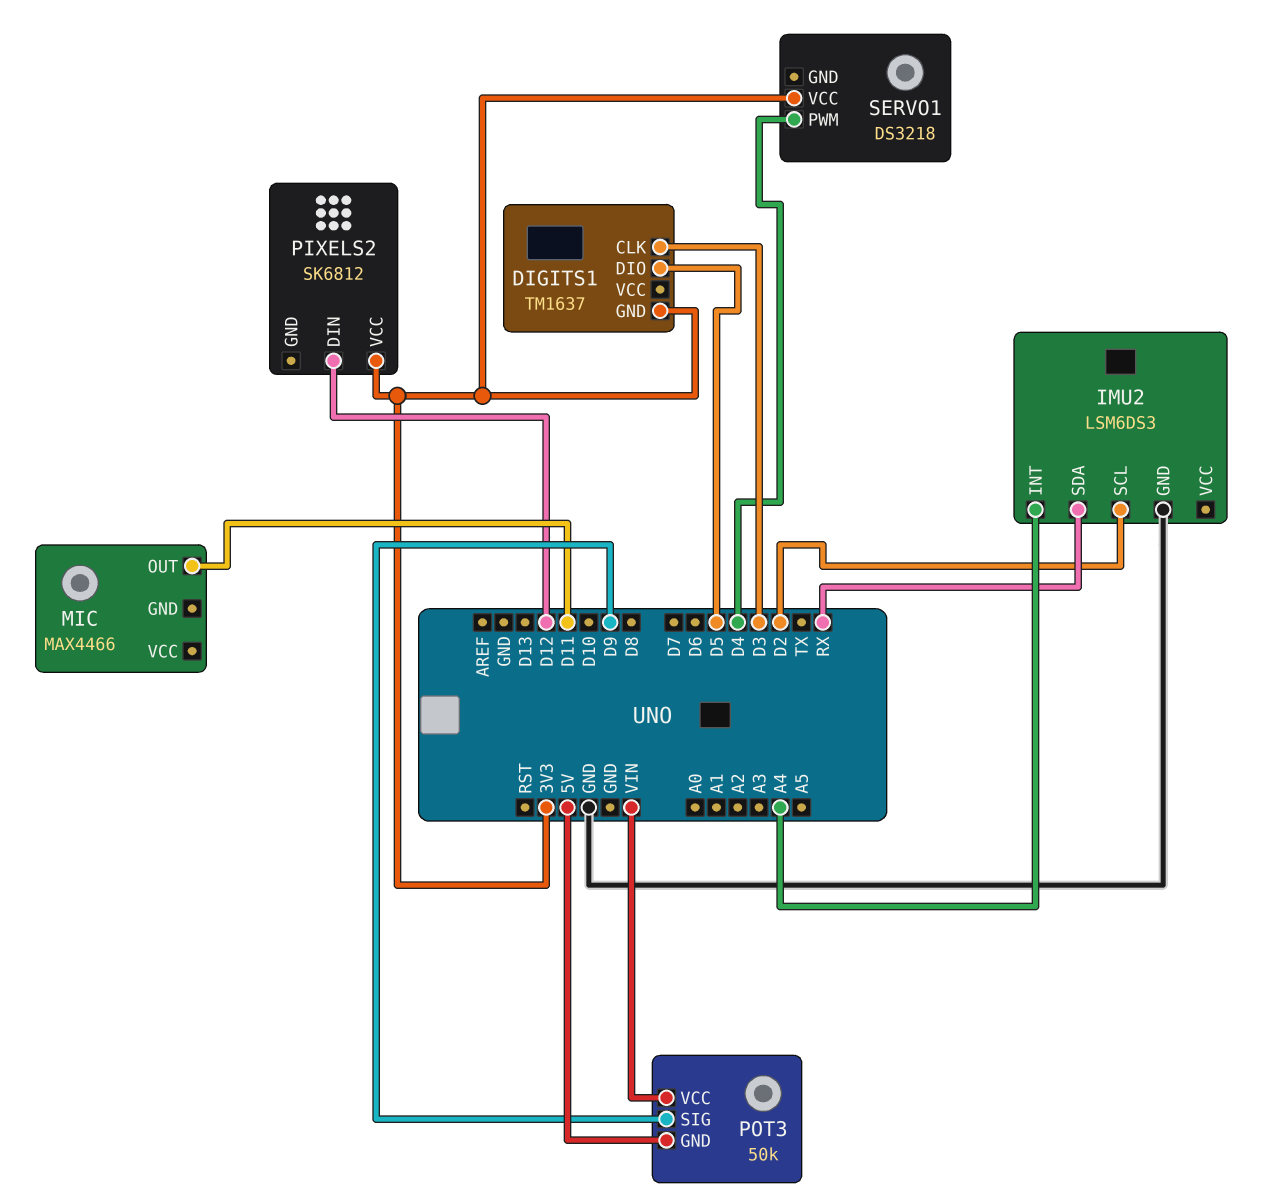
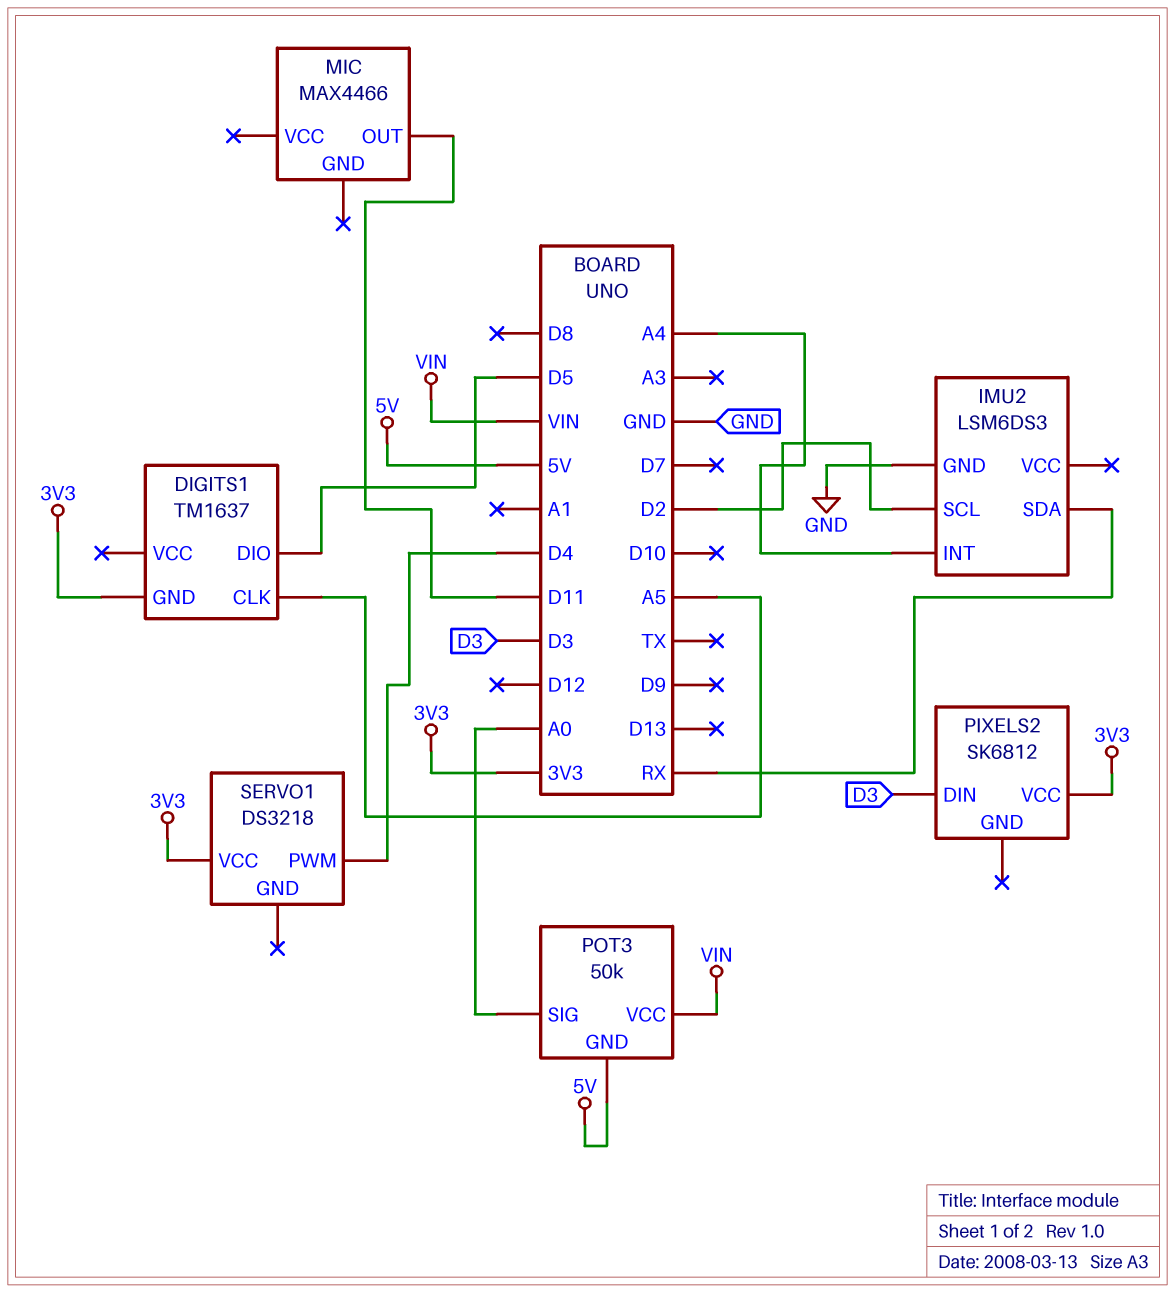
DIGITS1 pin CLK: D3 -> A5
PIXELS2 pin DIN: D12 -> D3
POT3 pin SIG: D9 -> A0

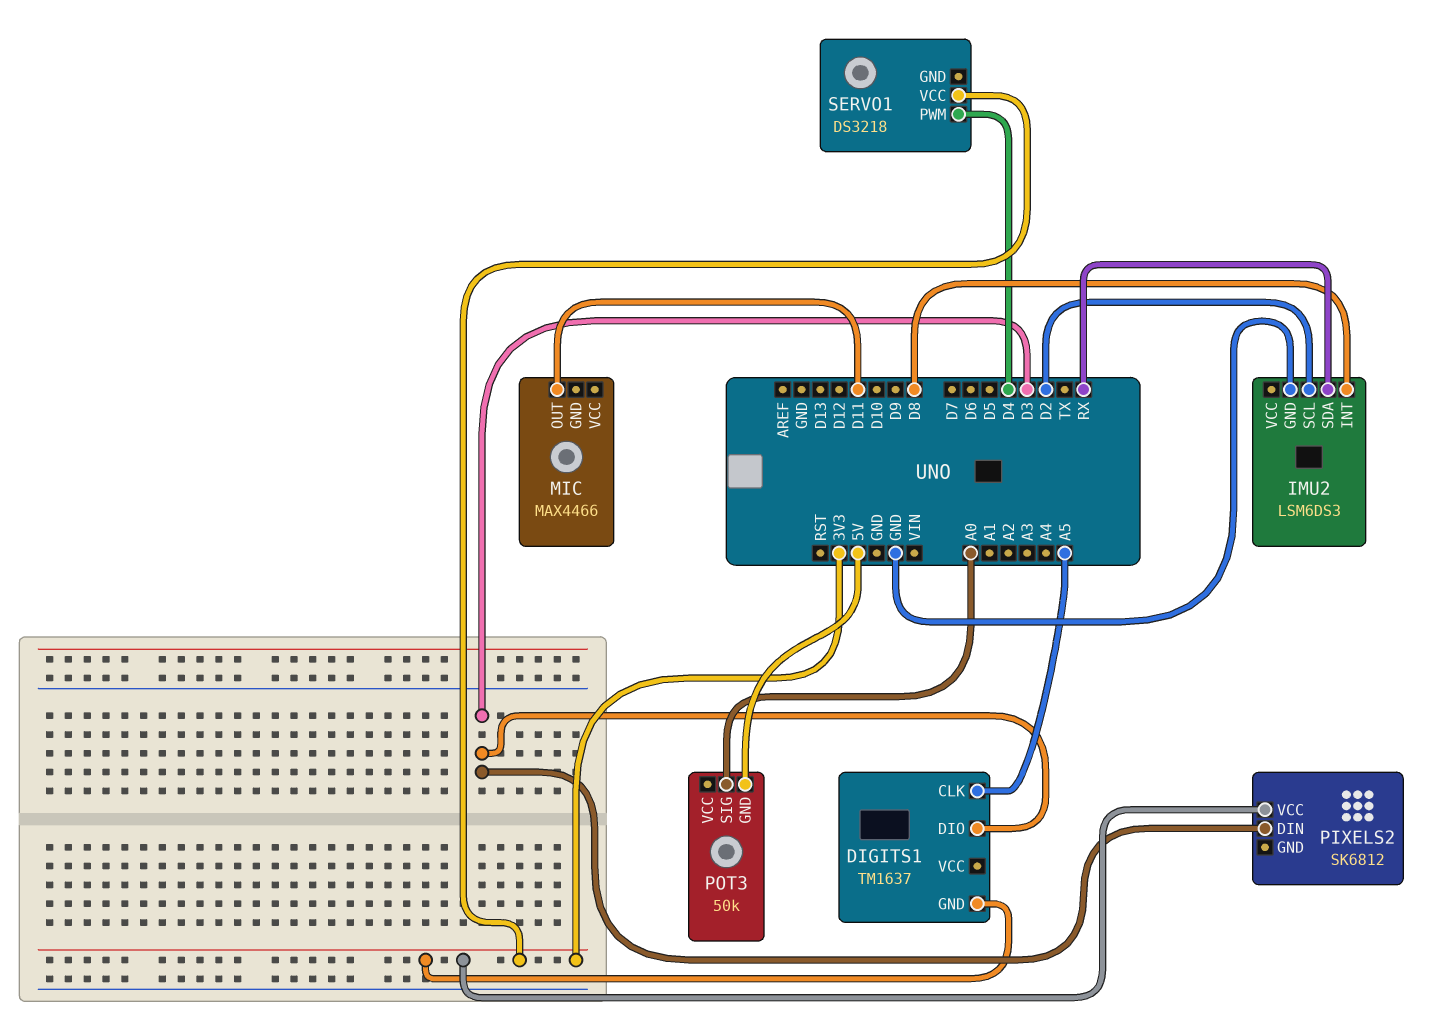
DIGITS1 pin DIO: D5 -> D3
IMU2 pin INT: A4 -> D8
POT3 pin VCC: VIN -> none

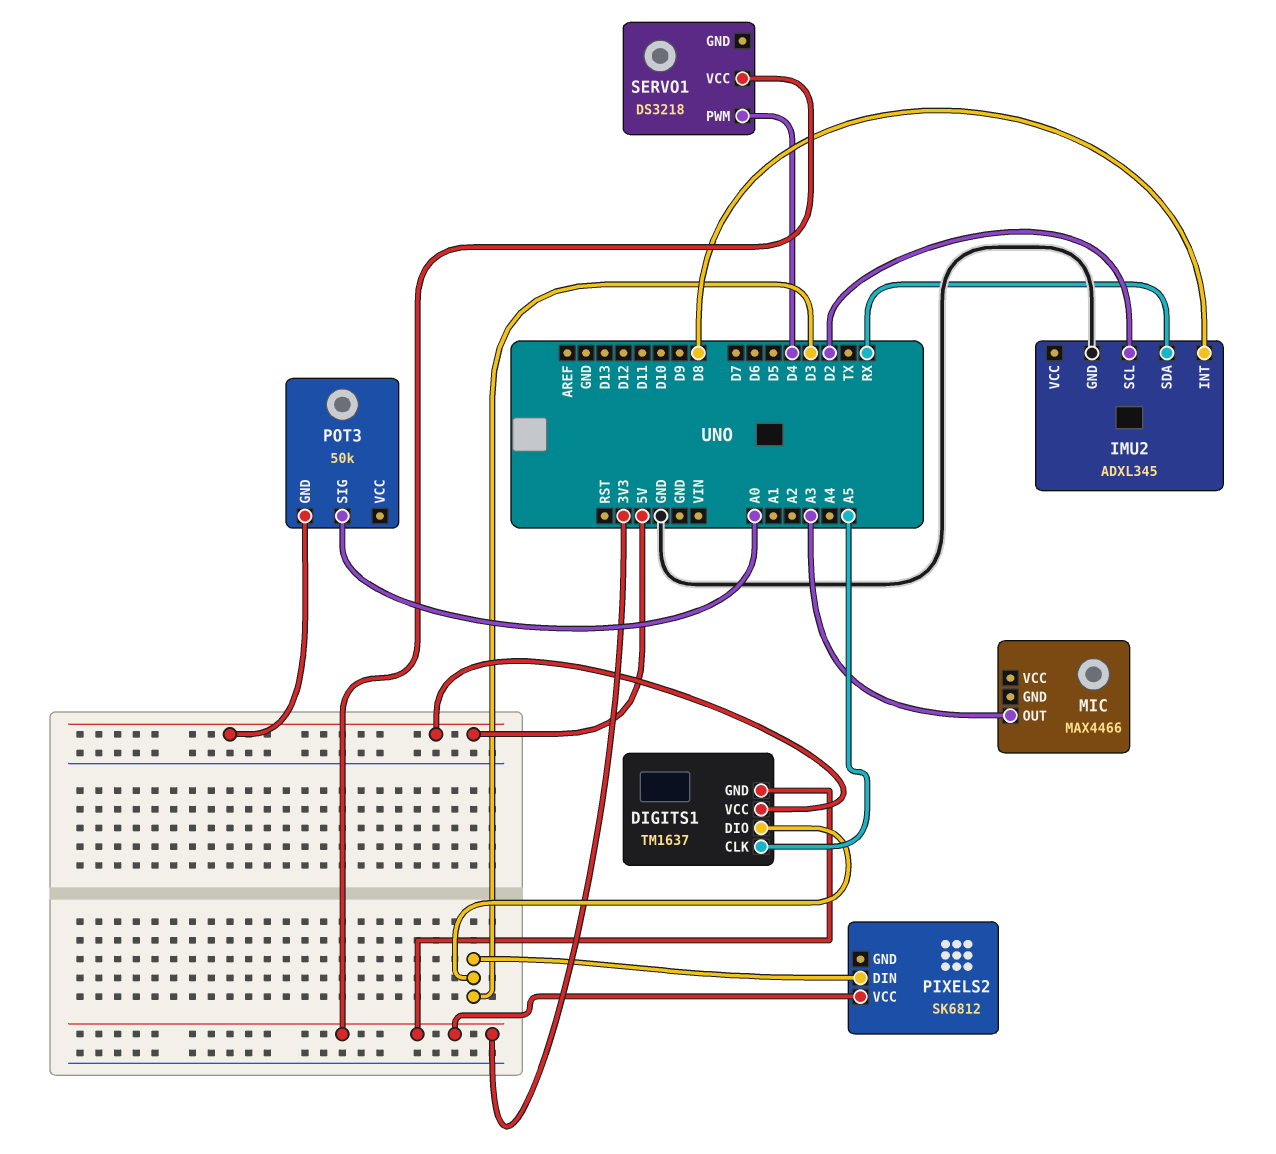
DIGITS1 pin VCC: none -> 5V
IMU2: LSM6DS3 -> ADXL345
MIC pin OUT: D11 -> A3

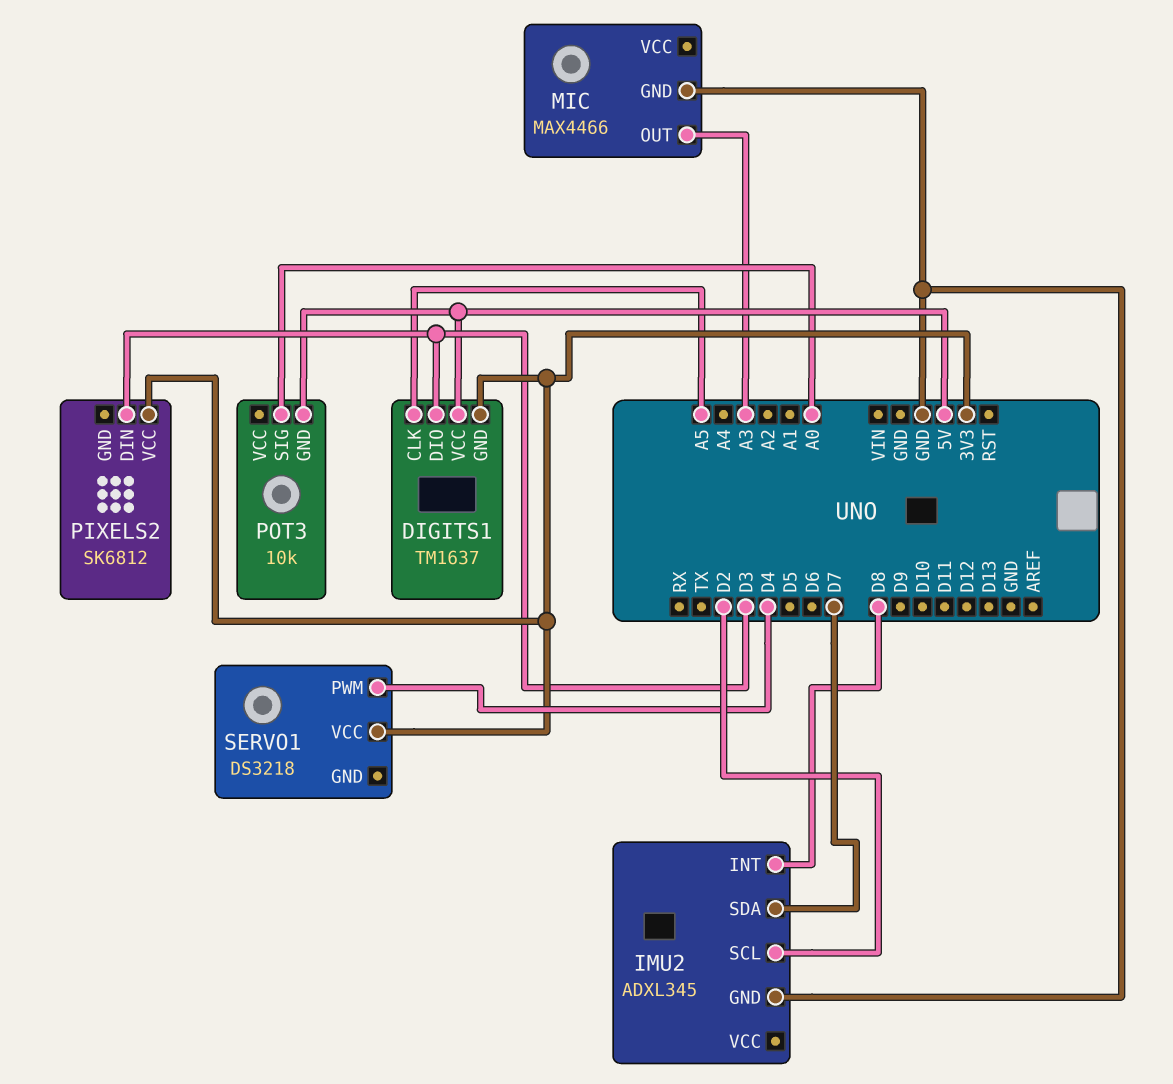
IMU2 pin SDA: RX -> D7
MIC pin GND: none -> GND
POT3: 50k -> 10k

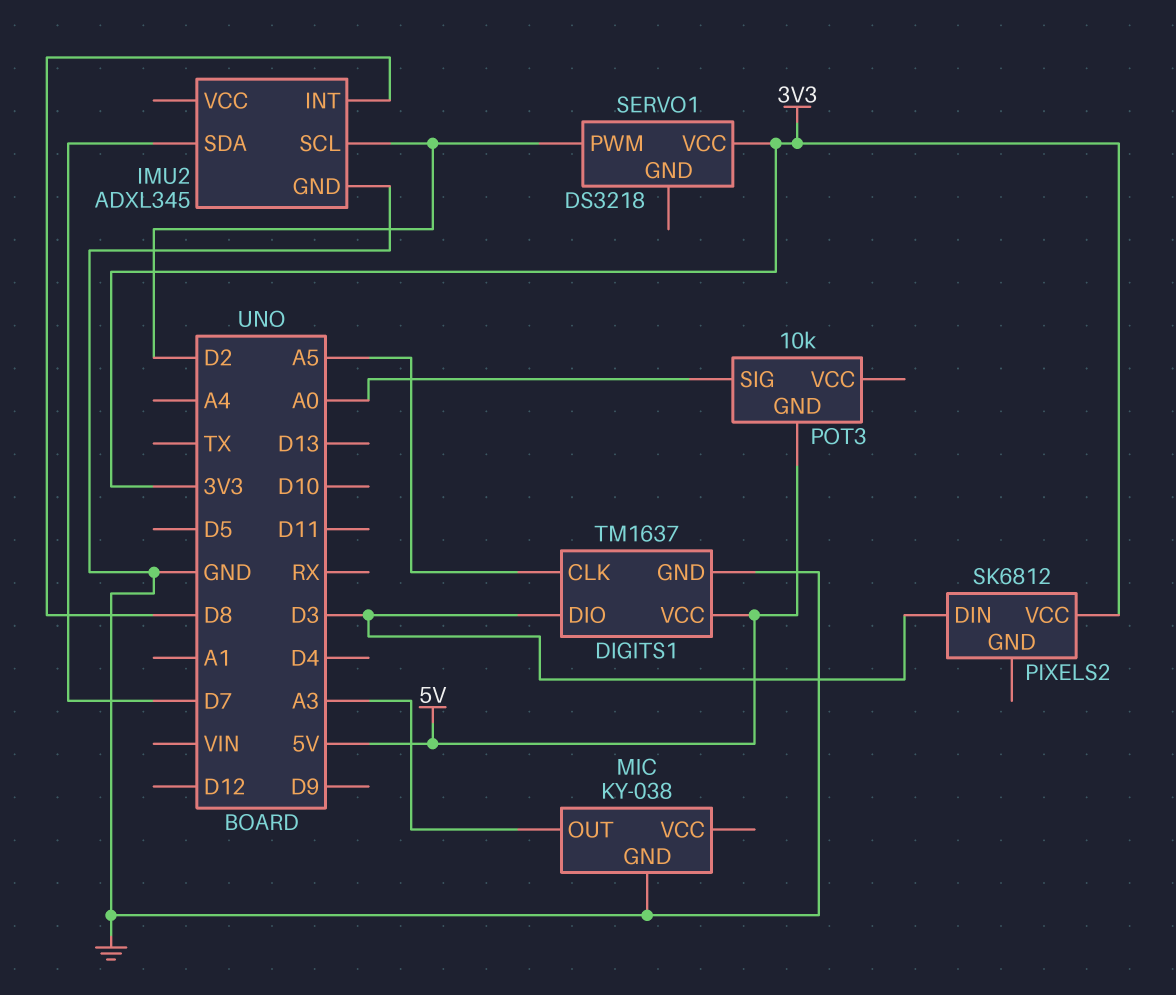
DIGITS1 pin GND: 3V3 -> GND
MIC: MAX4466 -> KY-038
SERVO1 pin PWM: D4 -> D2

